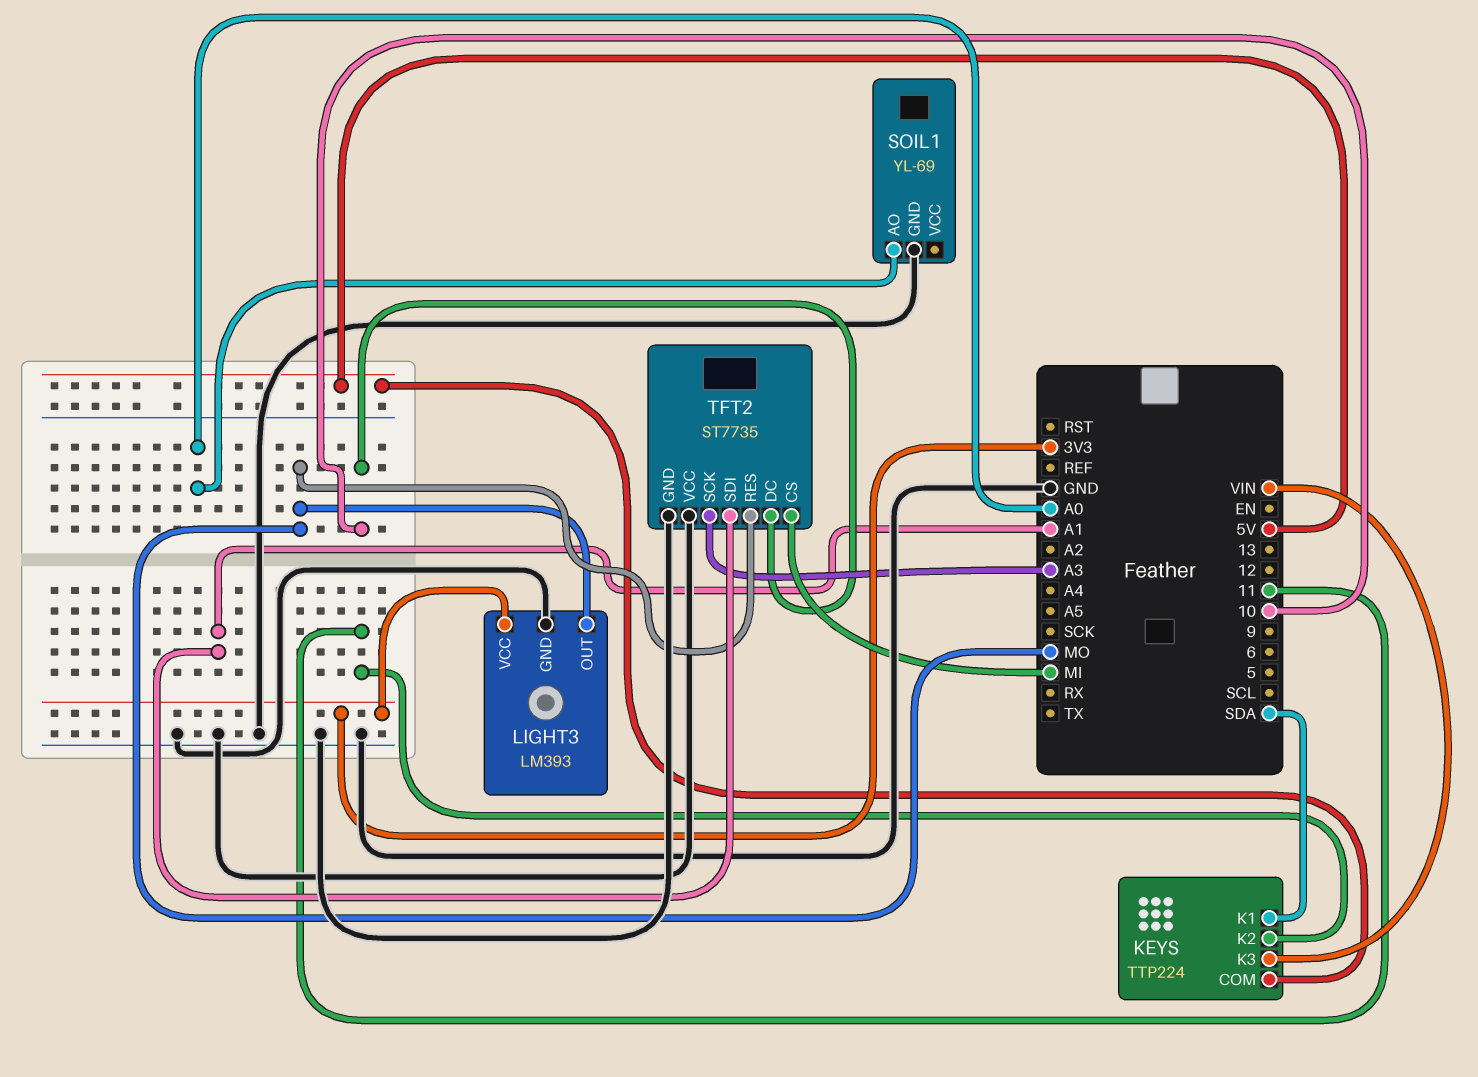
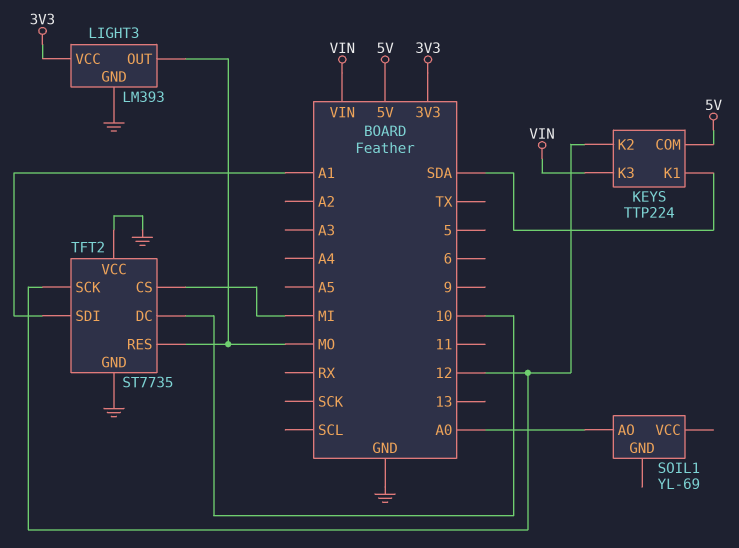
KEYS pin K2: 11 -> 12
SOIL1 pin GND: GND -> none
TFT2 pin SCK: A3 -> 12

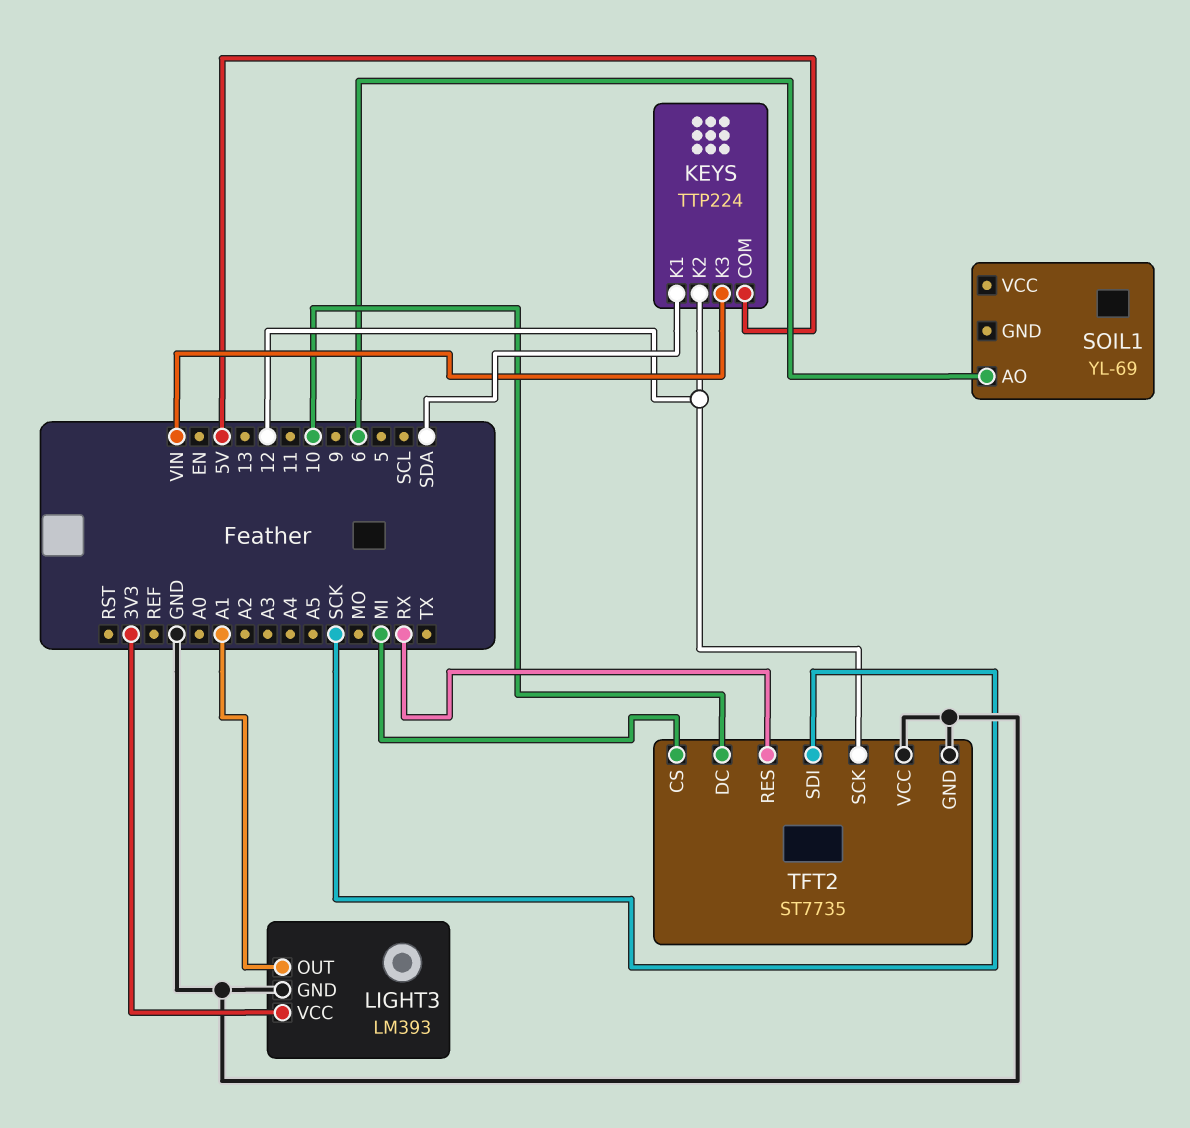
LIGHT3 pin OUT: MO -> A1
SOIL1 pin AO: A0 -> 6
TFT2 pin RES: MO -> RX
TFT2 pin SDI: A1 -> SCK

